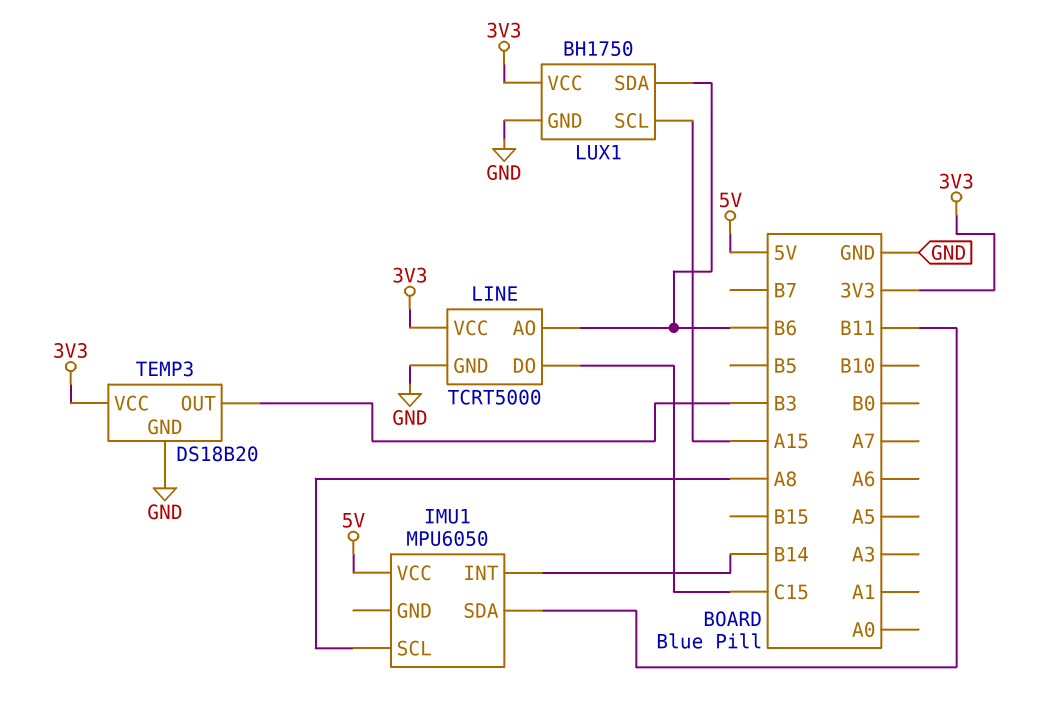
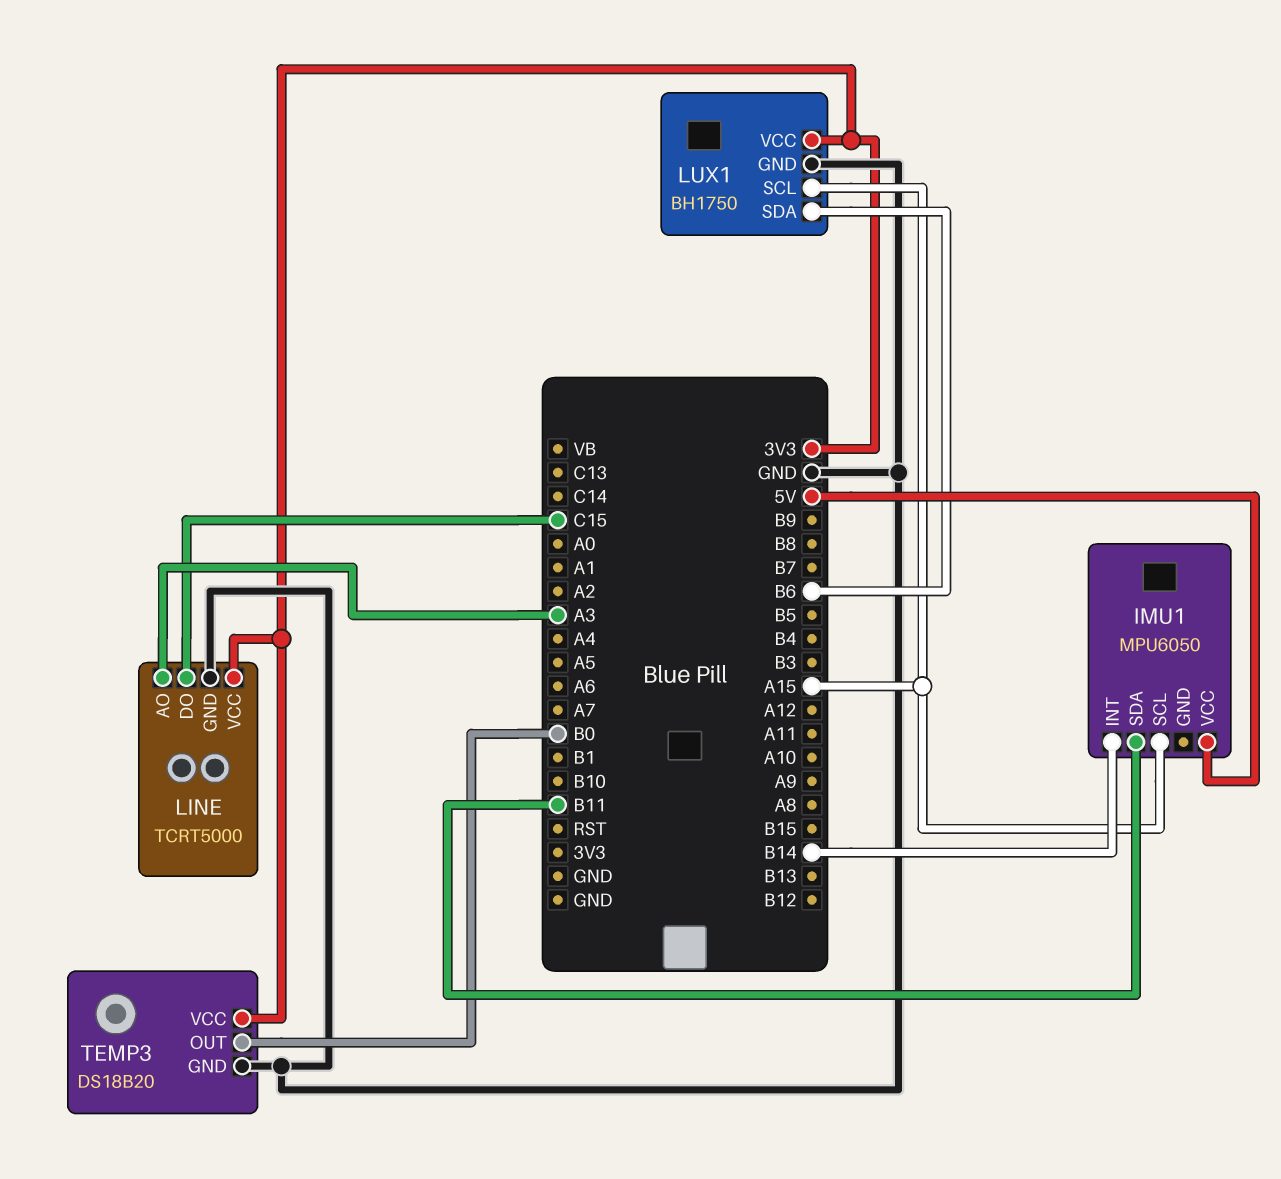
IMU1 pin SCL: A8 -> A15
LINE pin AO: B6 -> A3
TEMP3 pin OUT: B3 -> B0

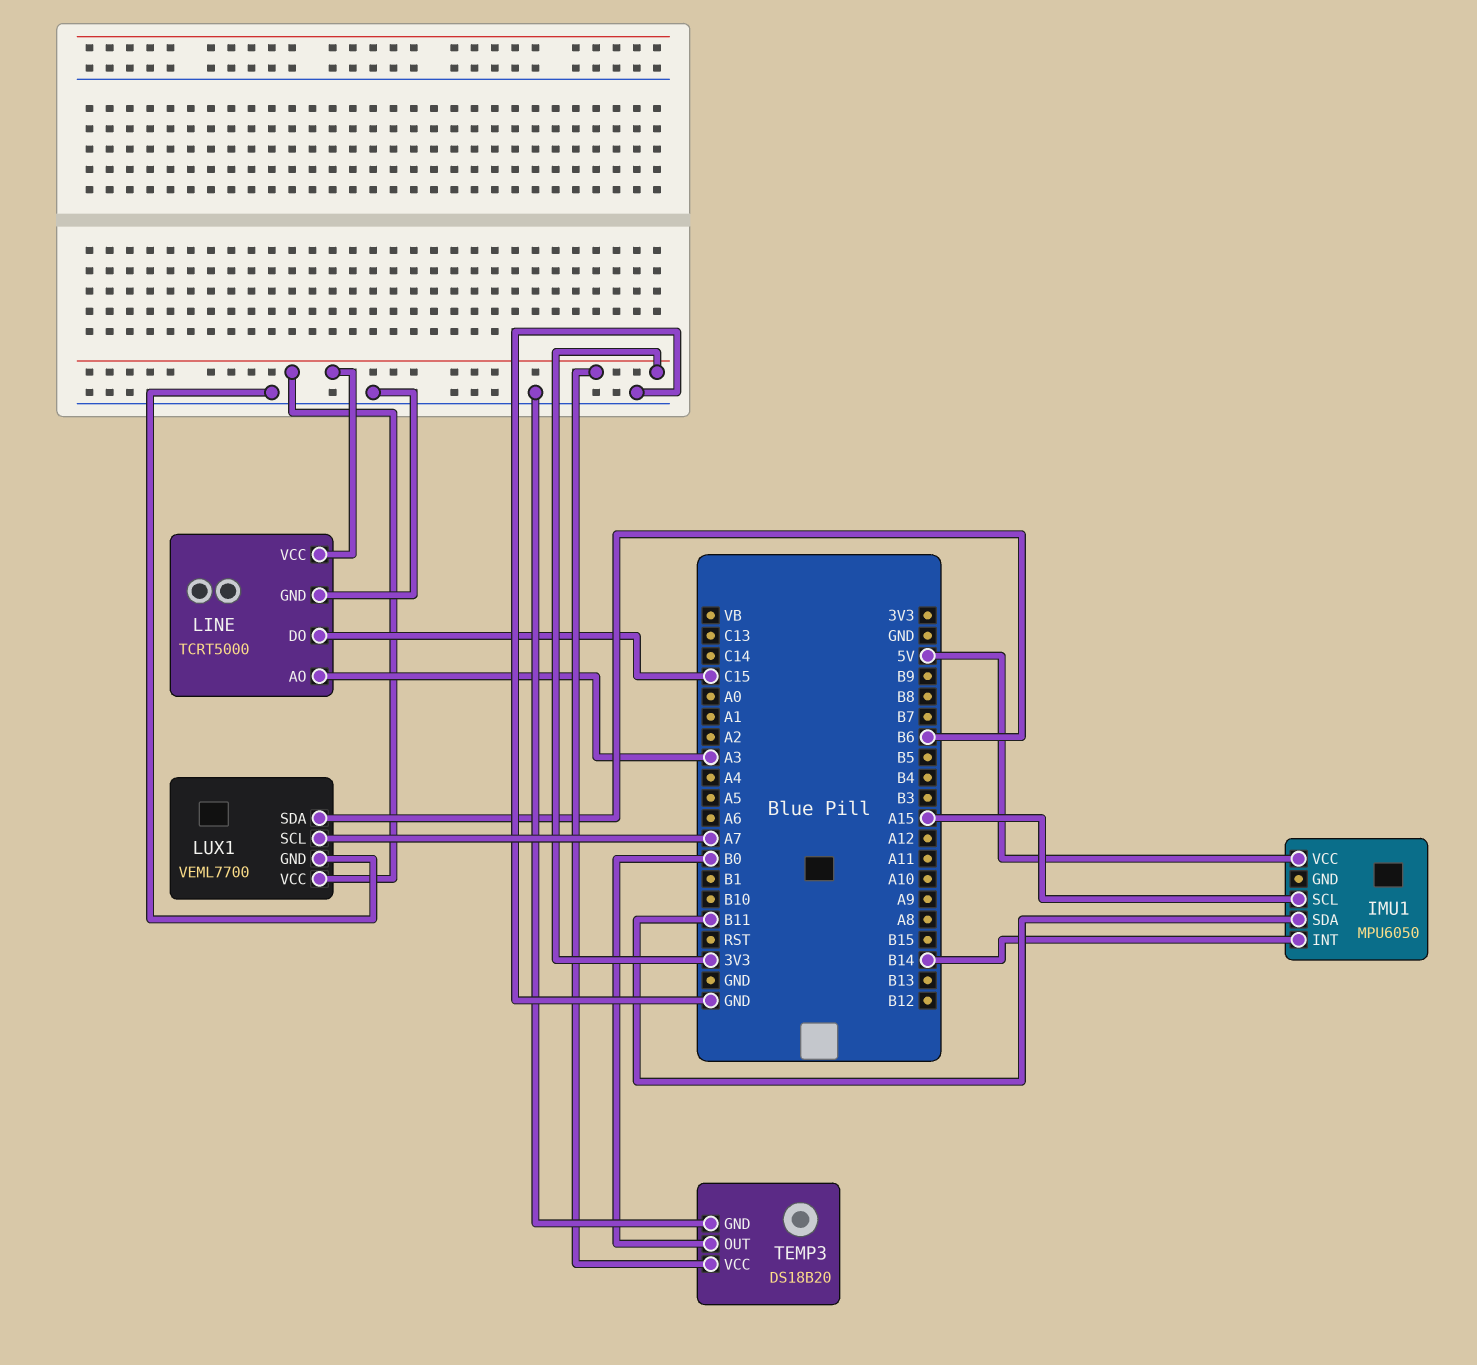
LUX1: BH1750 -> VEML7700
LUX1 pin SCL: A15 -> A7

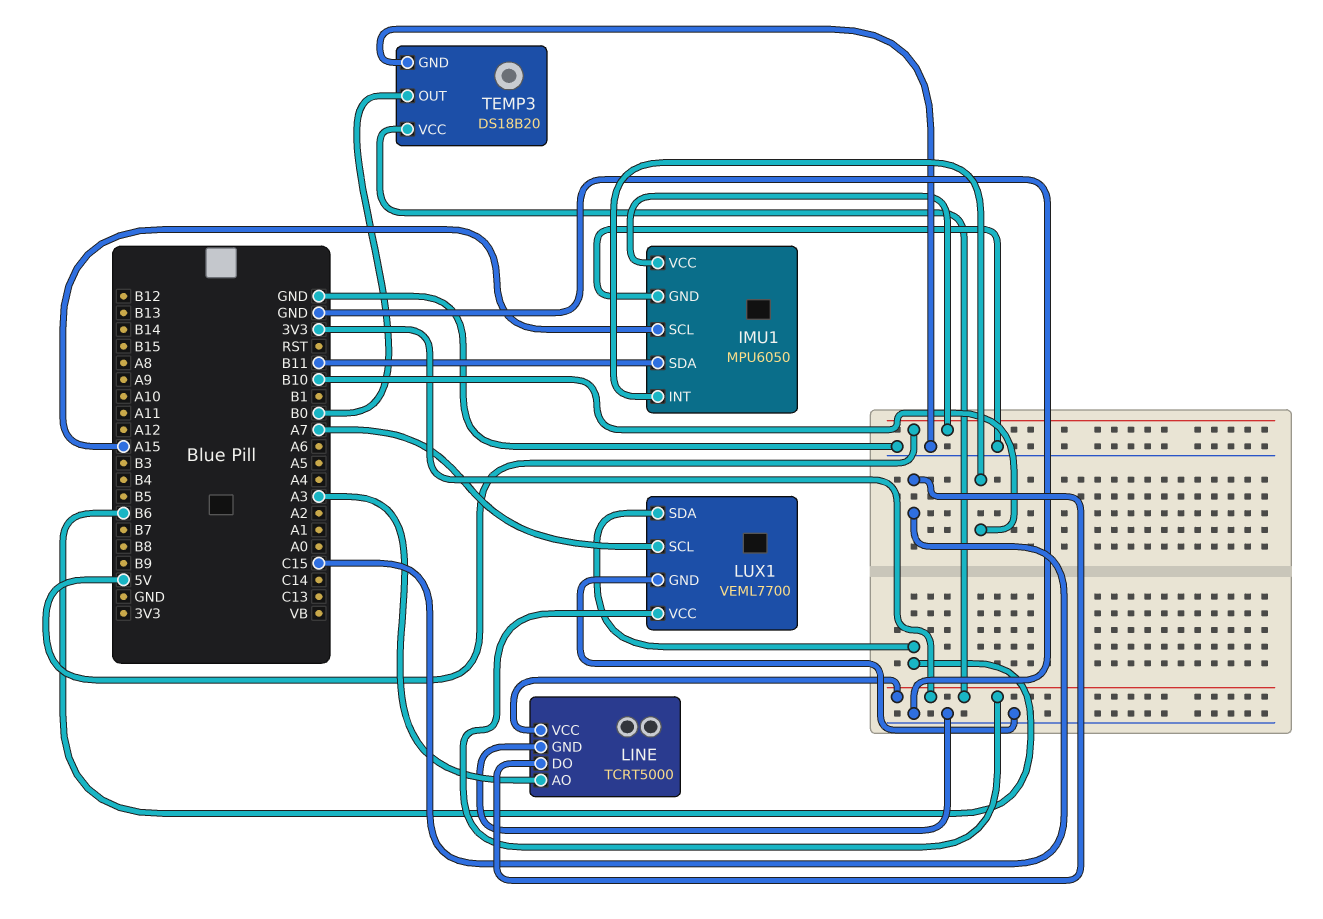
IMU1 pin GND: none -> GND
IMU1 pin INT: B14 -> B10

